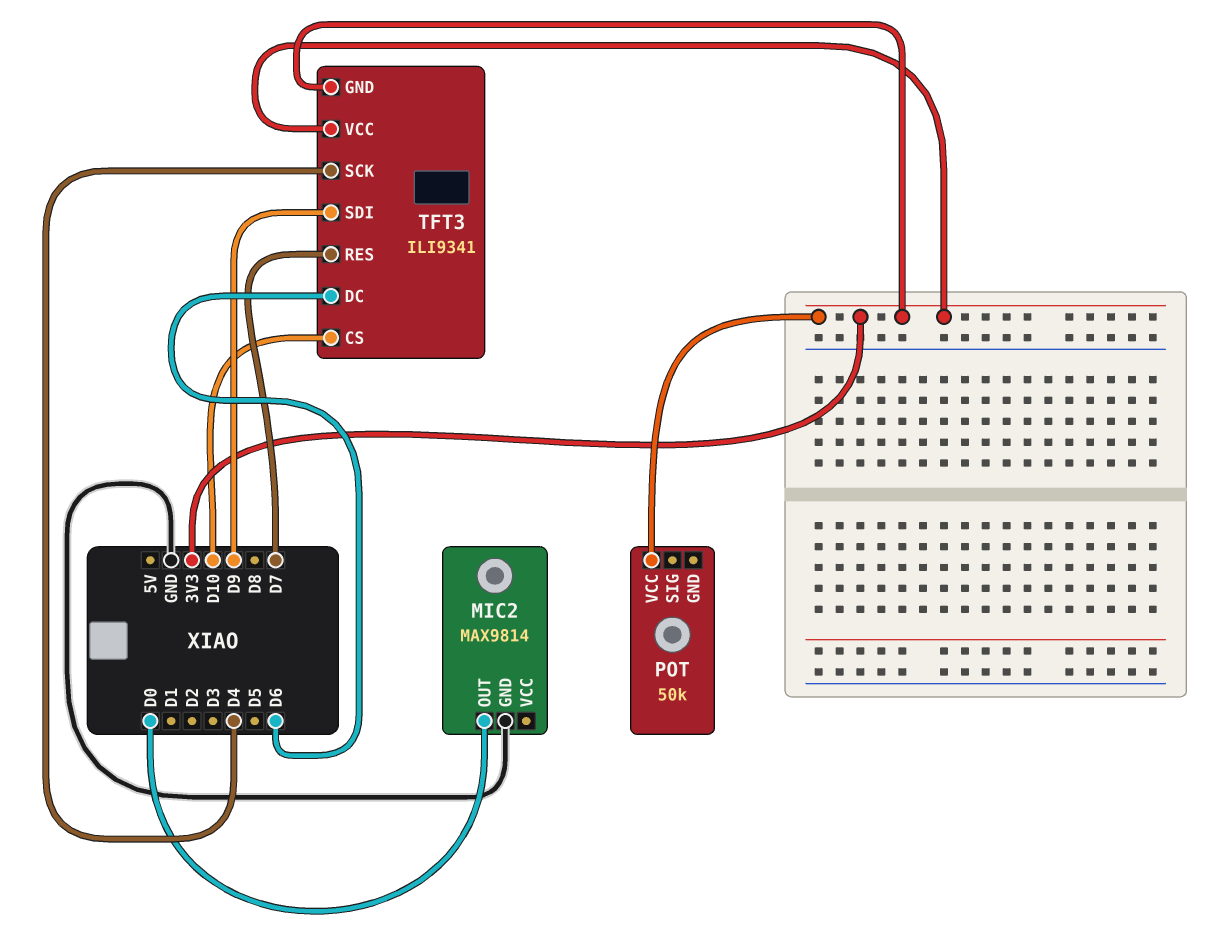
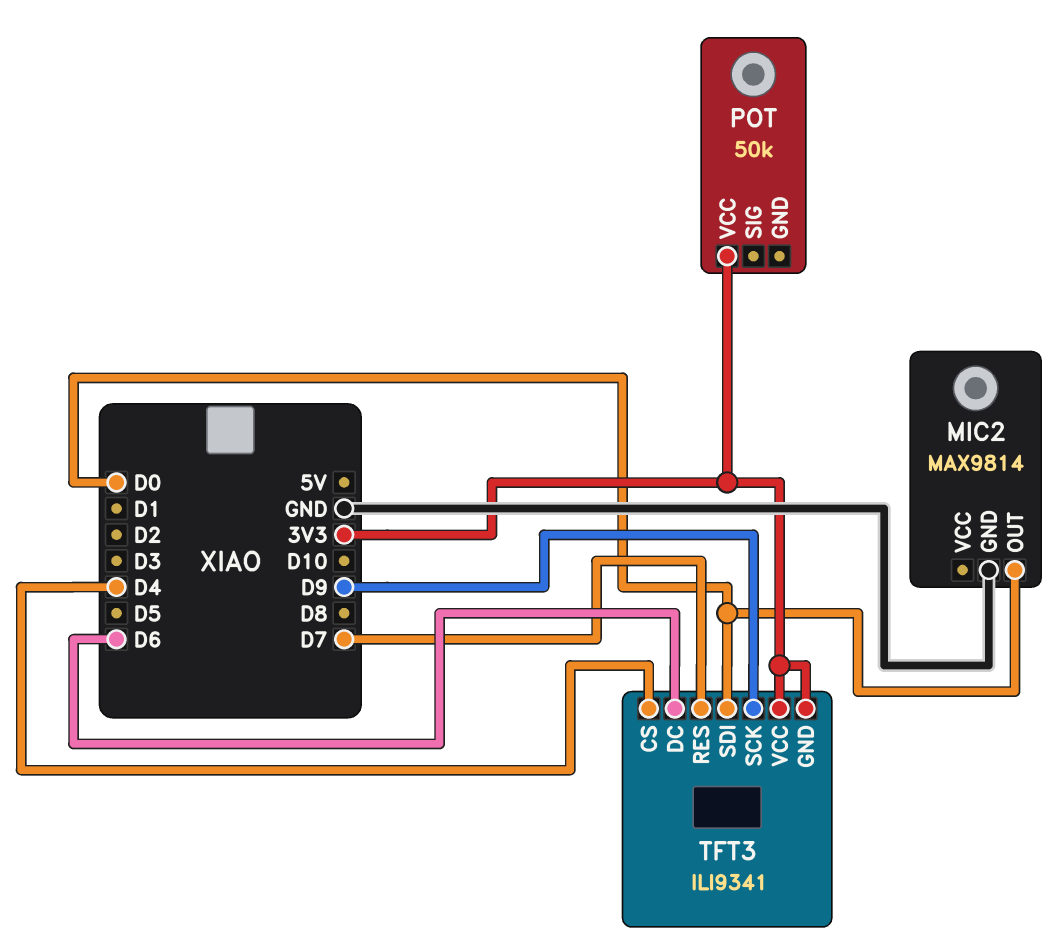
TFT3 pin CS: D10 -> D4
TFT3 pin SCK: D4 -> D9
TFT3 pin SDI: D9 -> D0

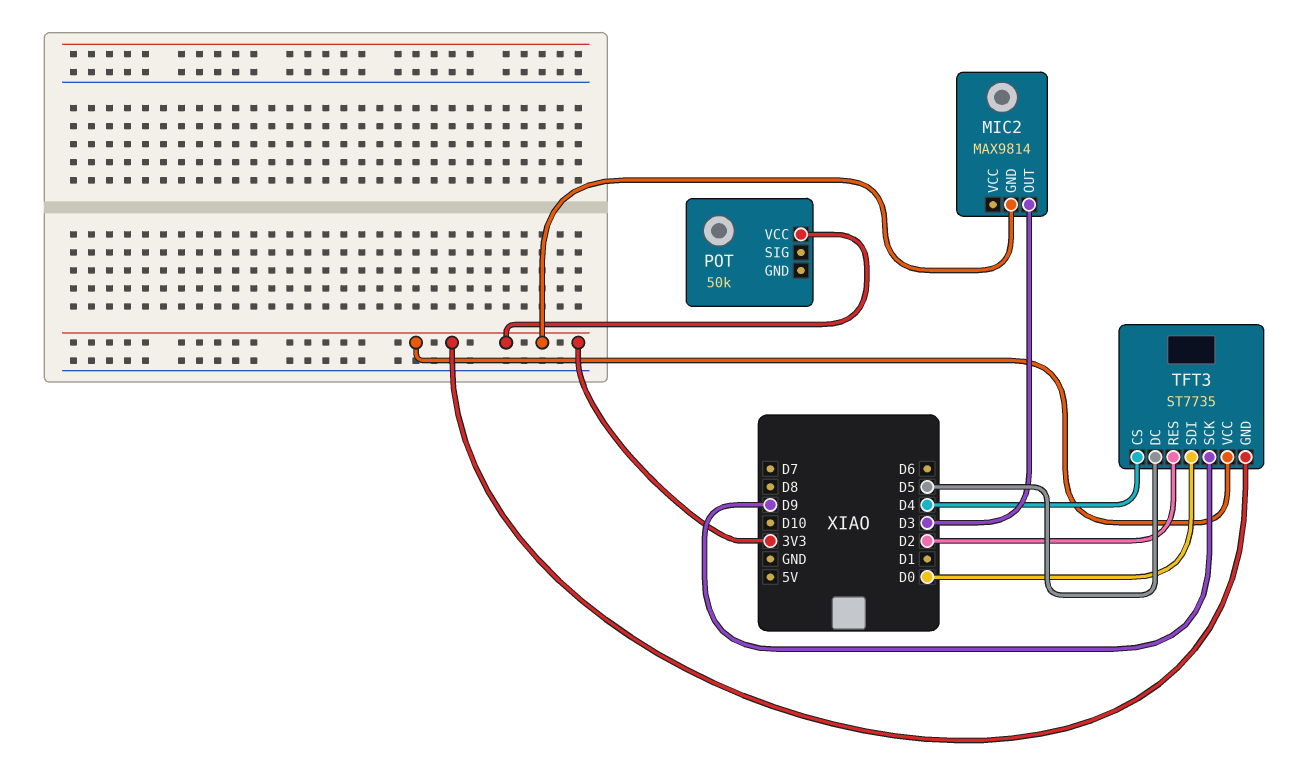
MIC2 pin GND: GND -> 3V3
MIC2 pin OUT: D0 -> D3
TFT3: ILI9341 -> ST7735
TFT3 pin DC: D6 -> D5
TFT3 pin RES: D7 -> D2

